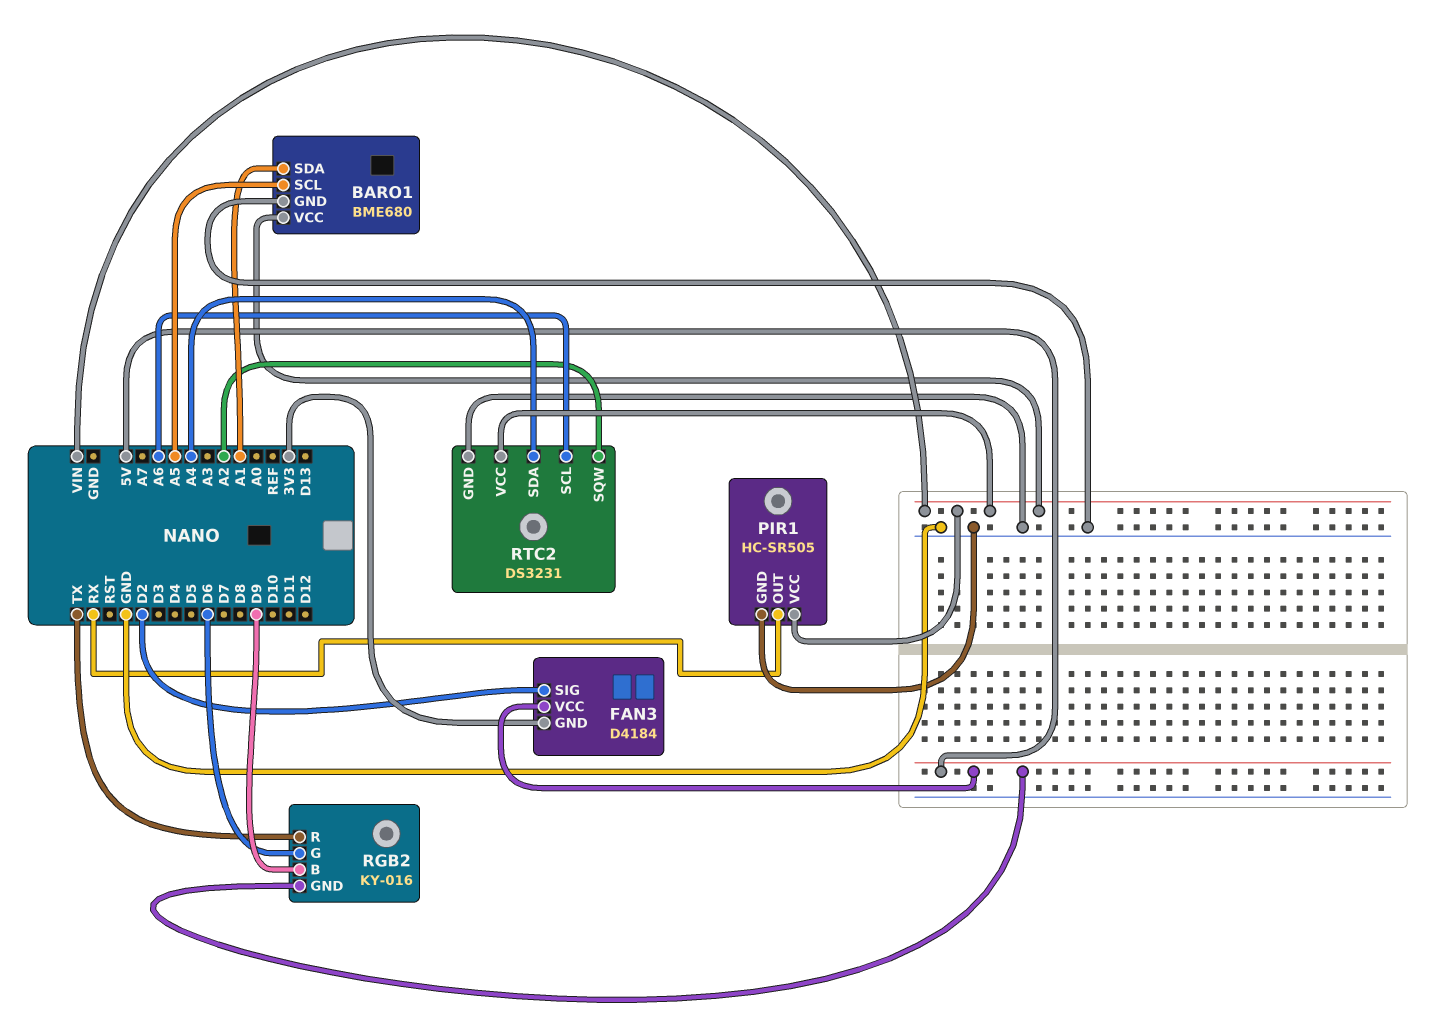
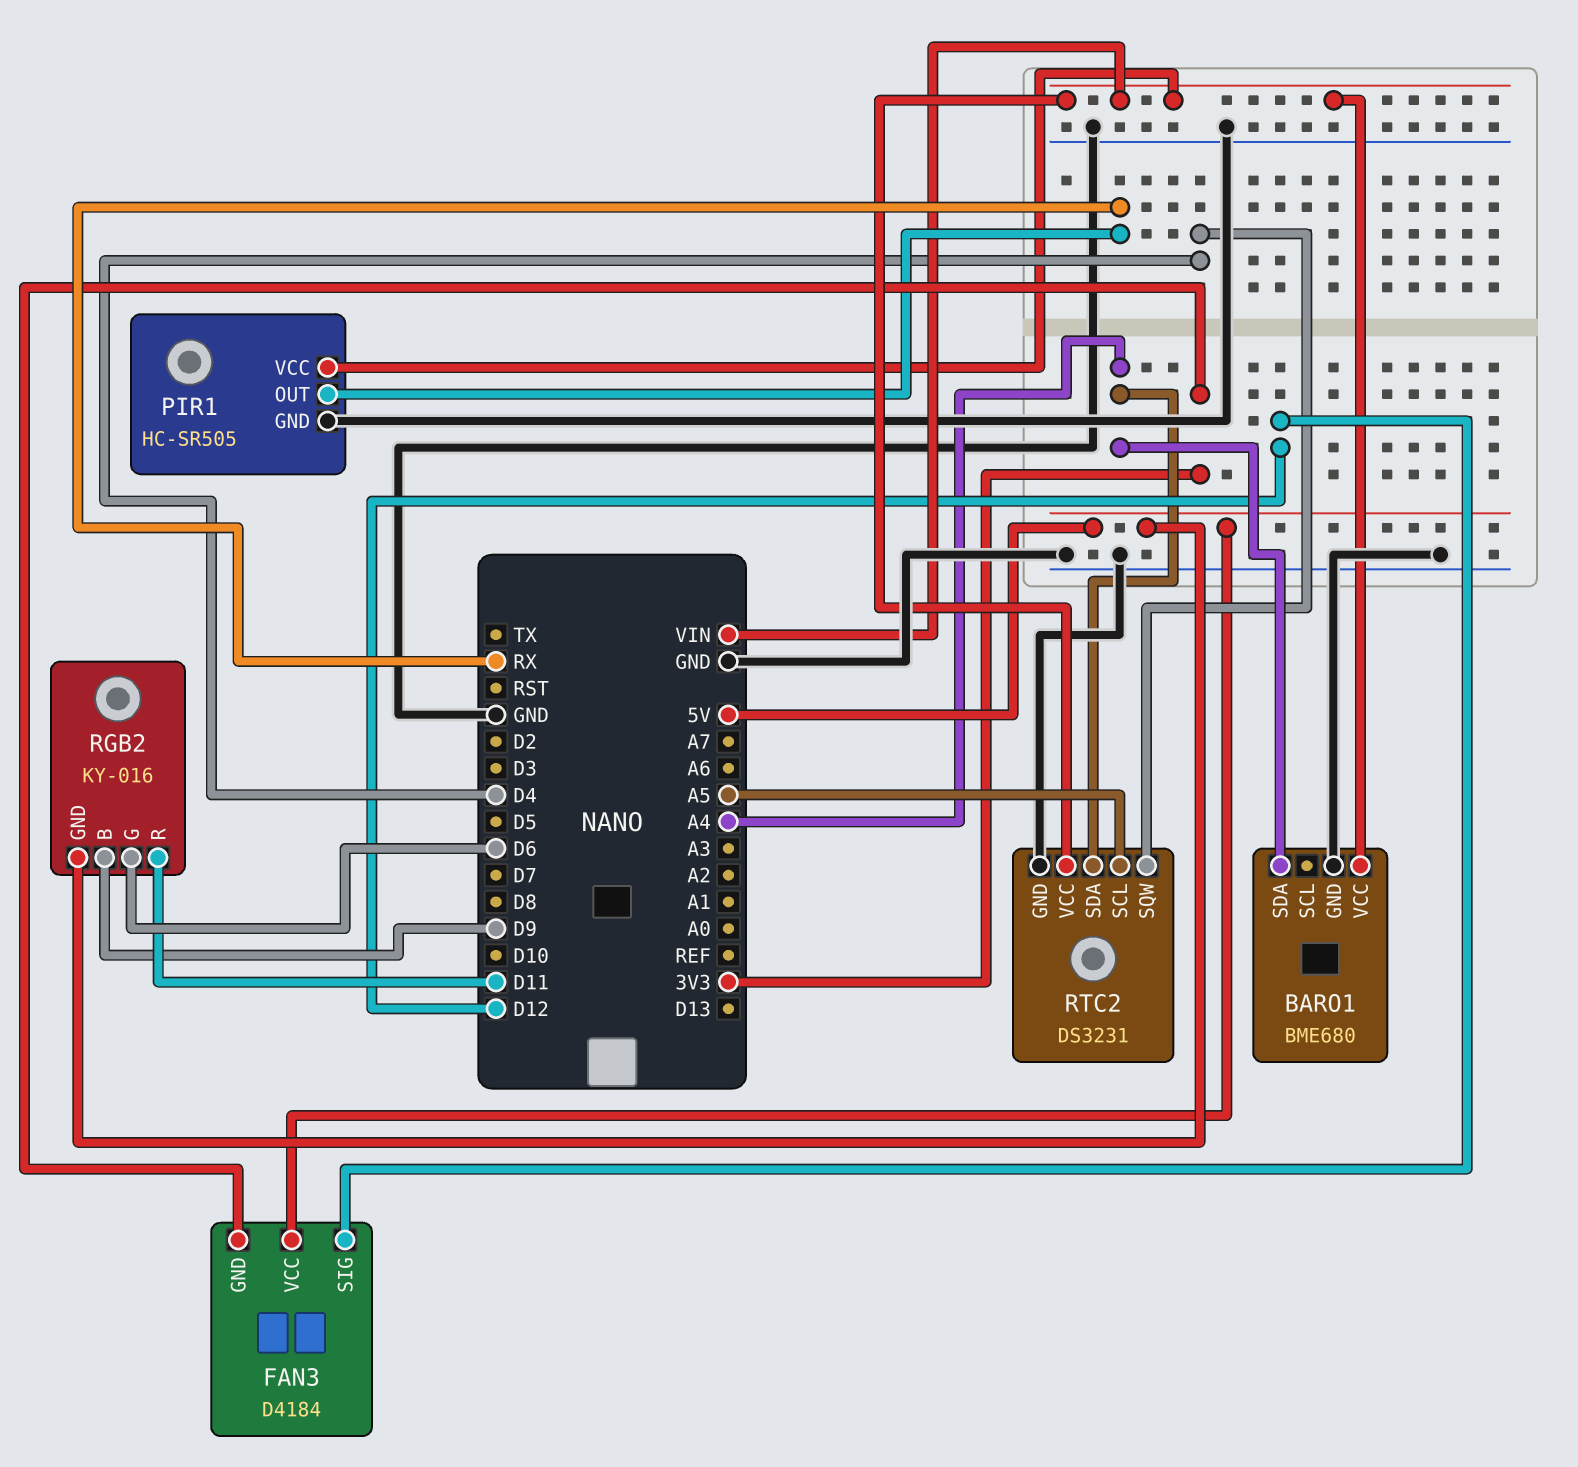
BARO1 pin SCL: A5 -> none
BARO1 pin SDA: A1 -> A4
FAN3 pin SIG: D2 -> D12
RGB2 pin R: TX -> D11
RTC2 pin SCL: A6 -> A5
RTC2 pin SQW: A2 -> D4

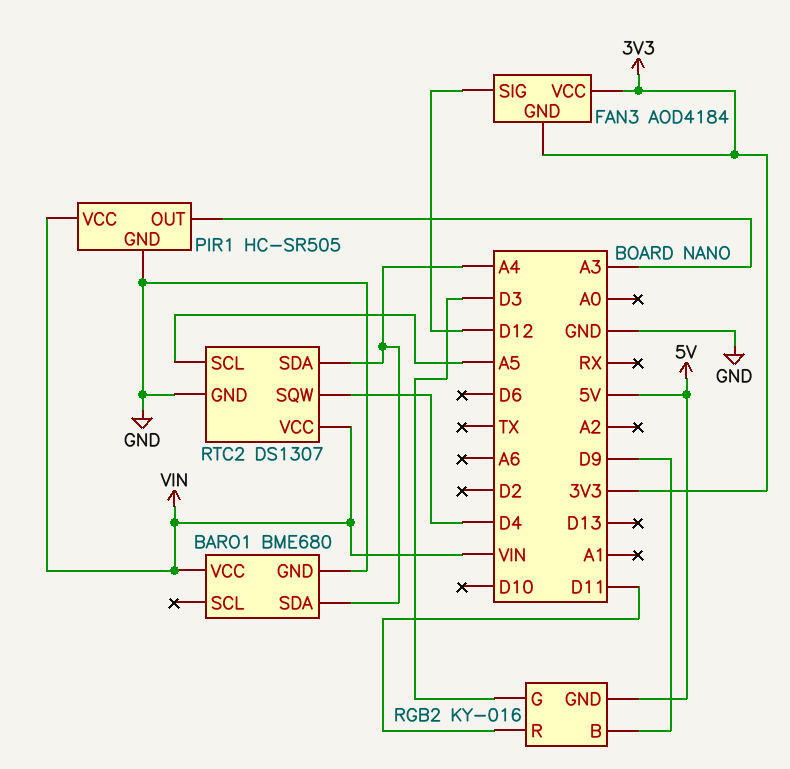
FAN3: D4184 -> AOD4184
FAN3 pin VCC: 5V -> 3V3
PIR1 pin OUT: RX -> A3
RGB2 pin G: D6 -> D3
RTC2: DS3231 -> DS1307

